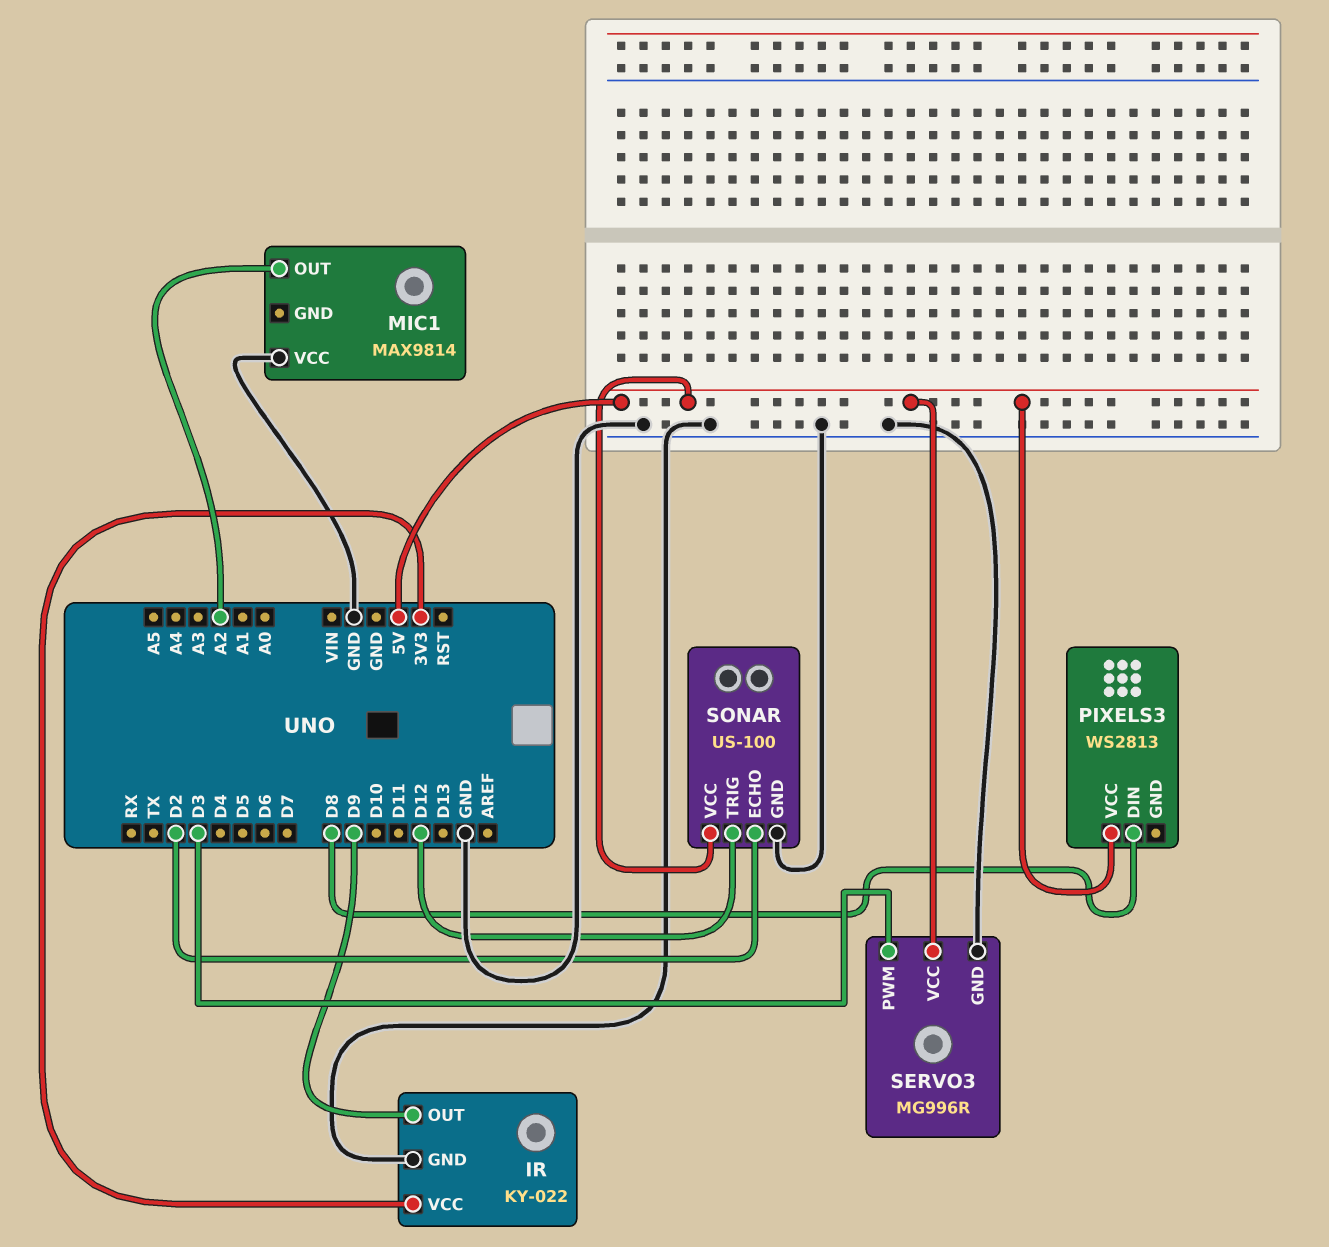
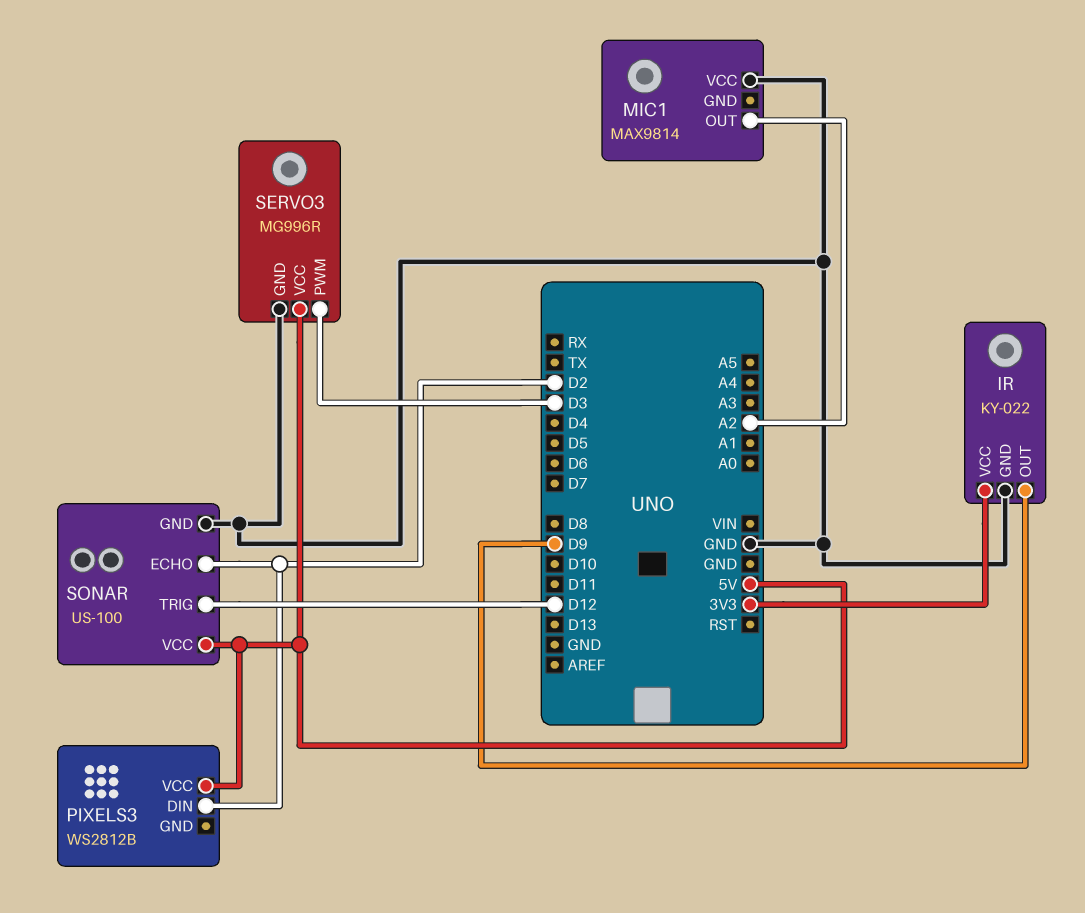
PIXELS3: WS2813 -> WS2812B
PIXELS3 pin DIN: D8 -> D2

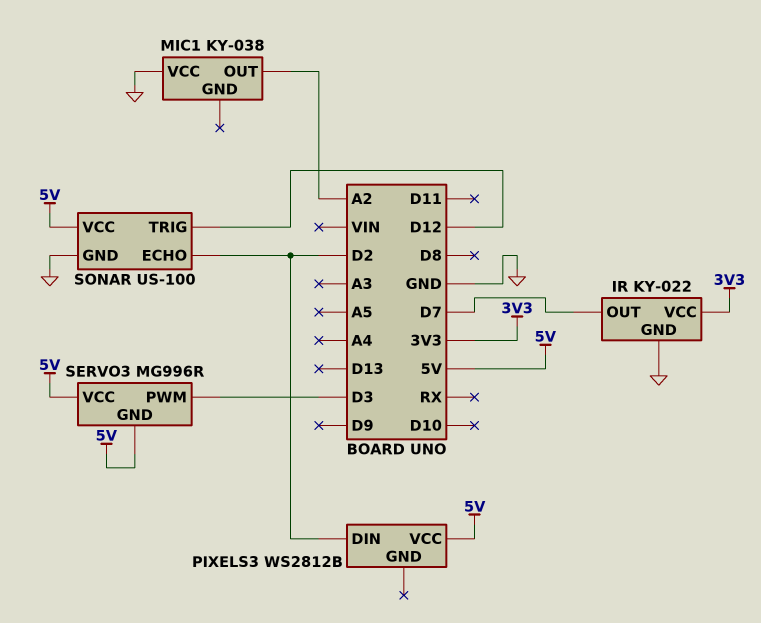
IR pin OUT: D9 -> D7
MIC1: MAX9814 -> KY-038
SERVO3 pin GND: GND -> 5V

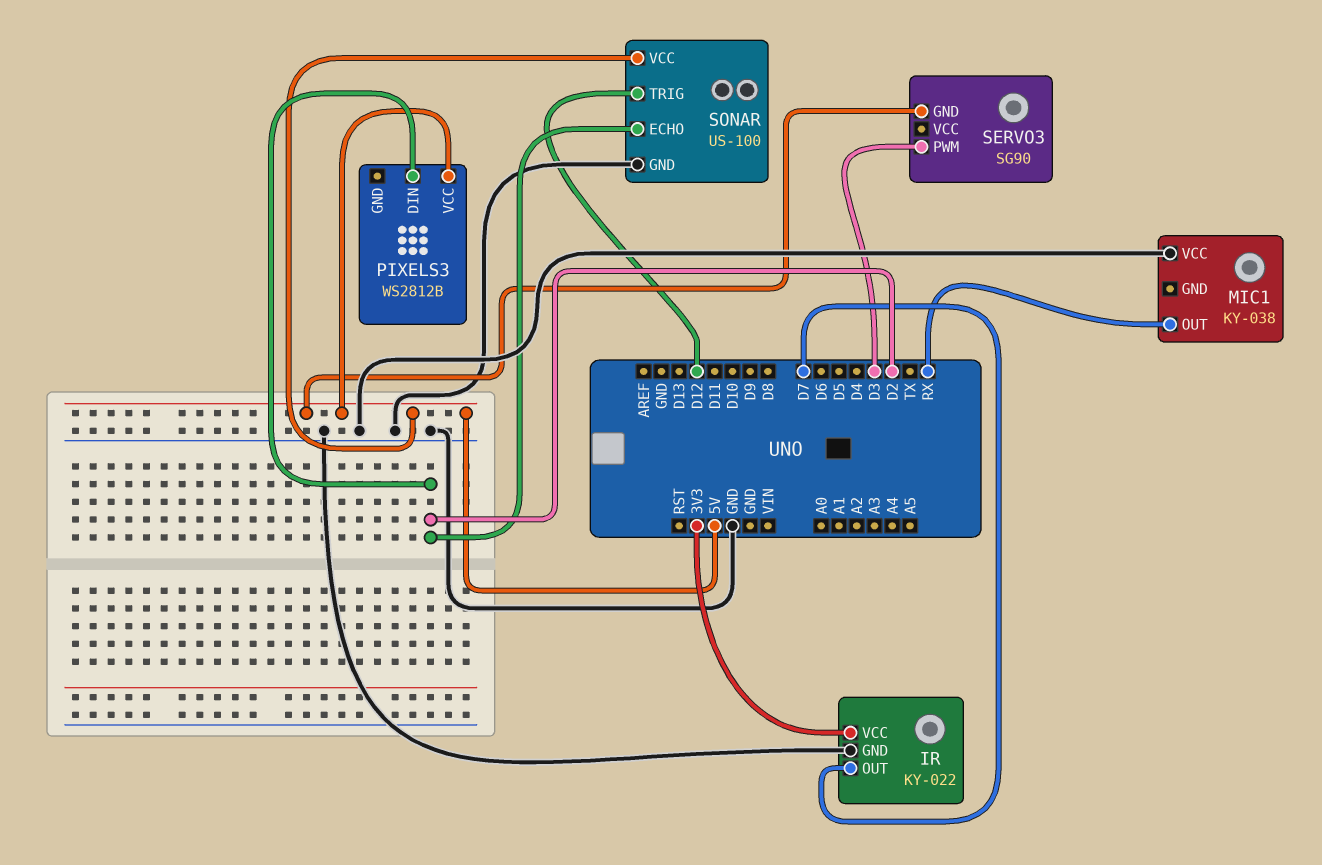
MIC1 pin OUT: A2 -> RX
SERVO3: MG996R -> SG90
SERVO3 pin VCC: 5V -> none

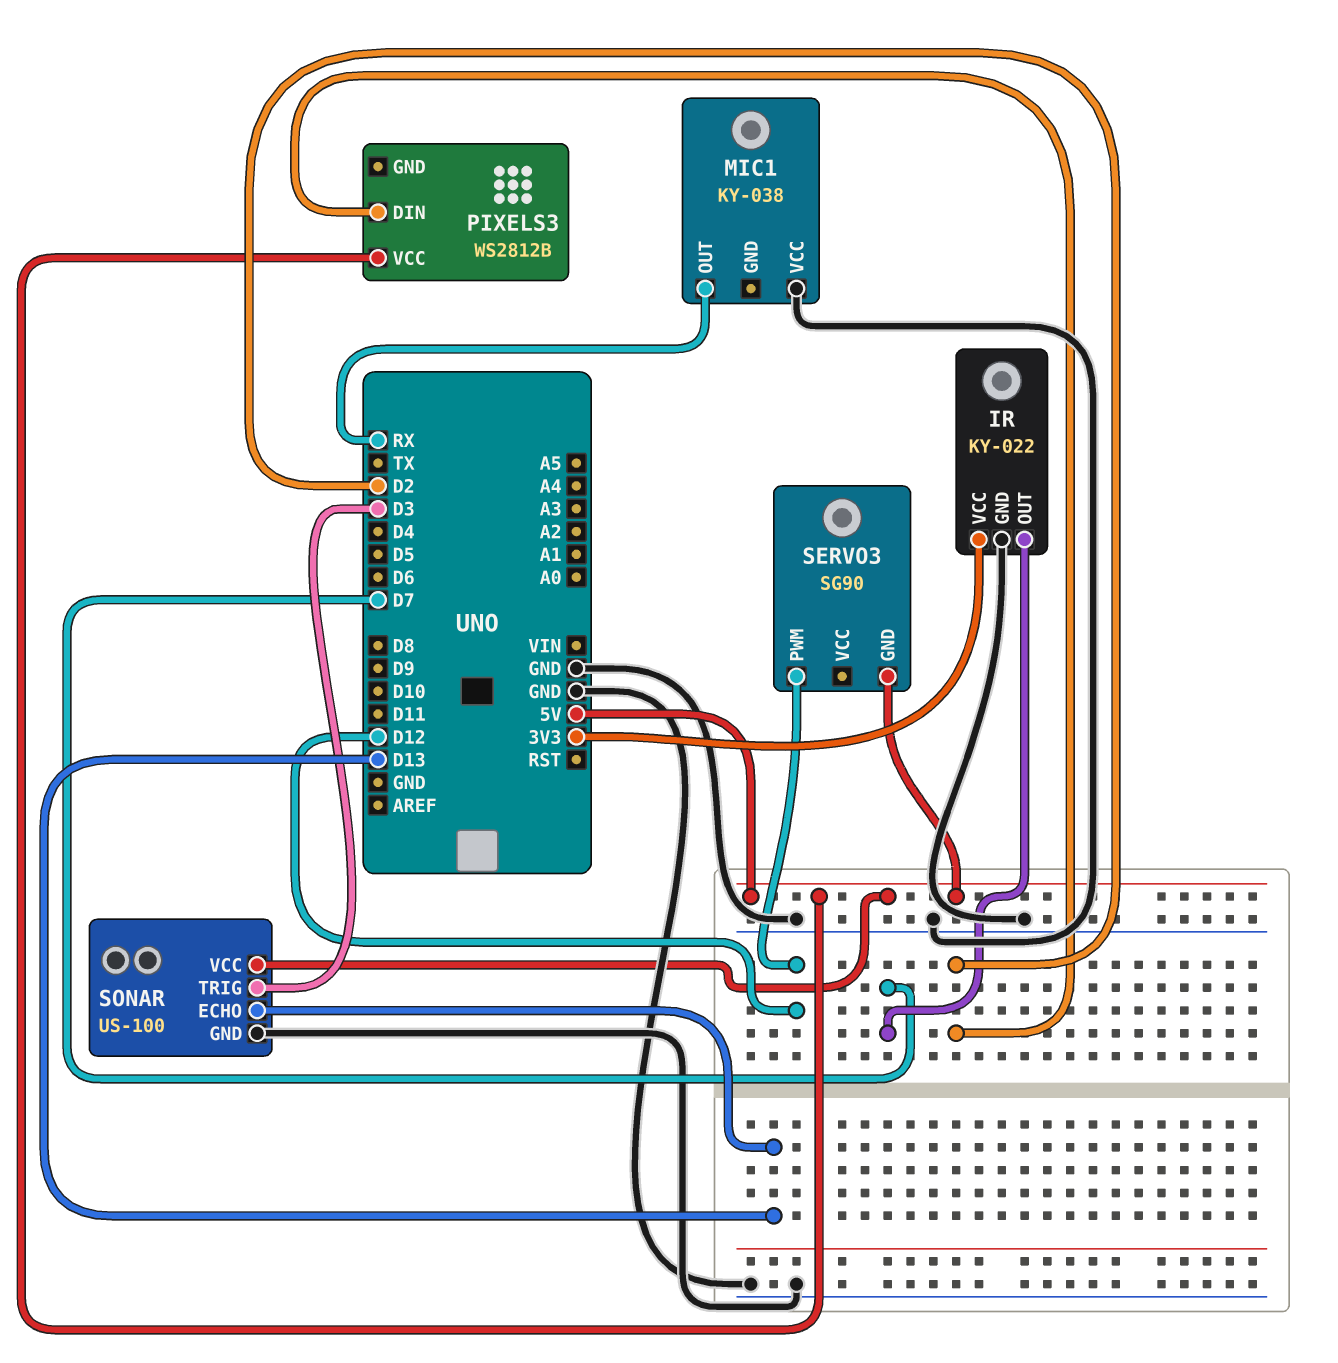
SERVO3 pin PWM: D3 -> D12
SONAR pin ECHO: D2 -> D13
SONAR pin TRIG: D12 -> D3

